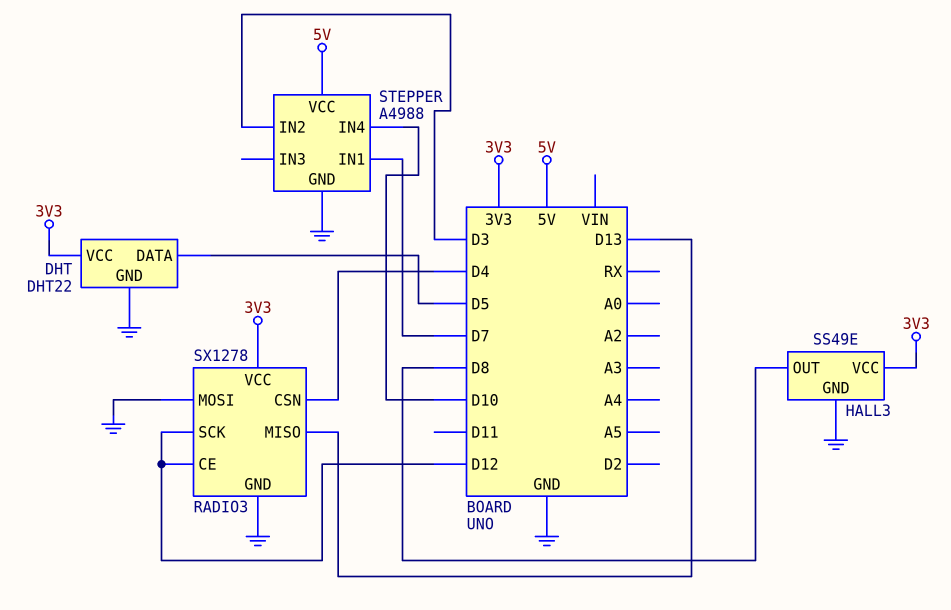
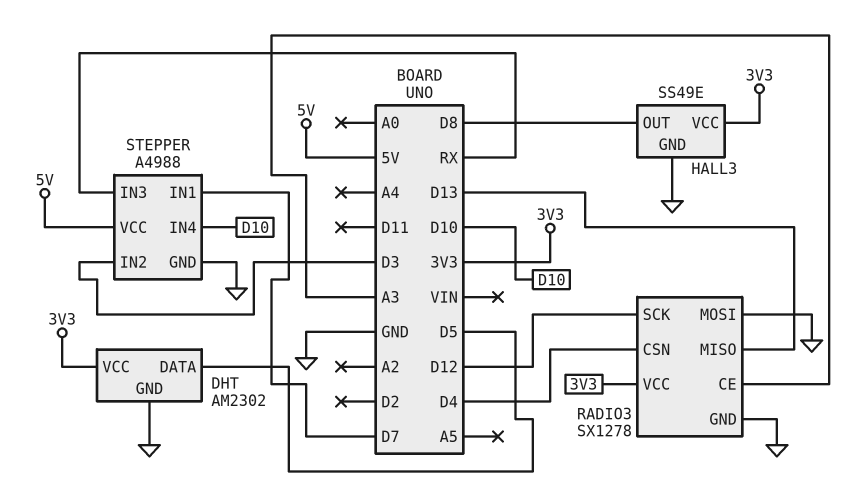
DHT: DHT22 -> AM2302
RADIO3 pin CE: D12 -> A3
STEPPER pin IN3: none -> RX

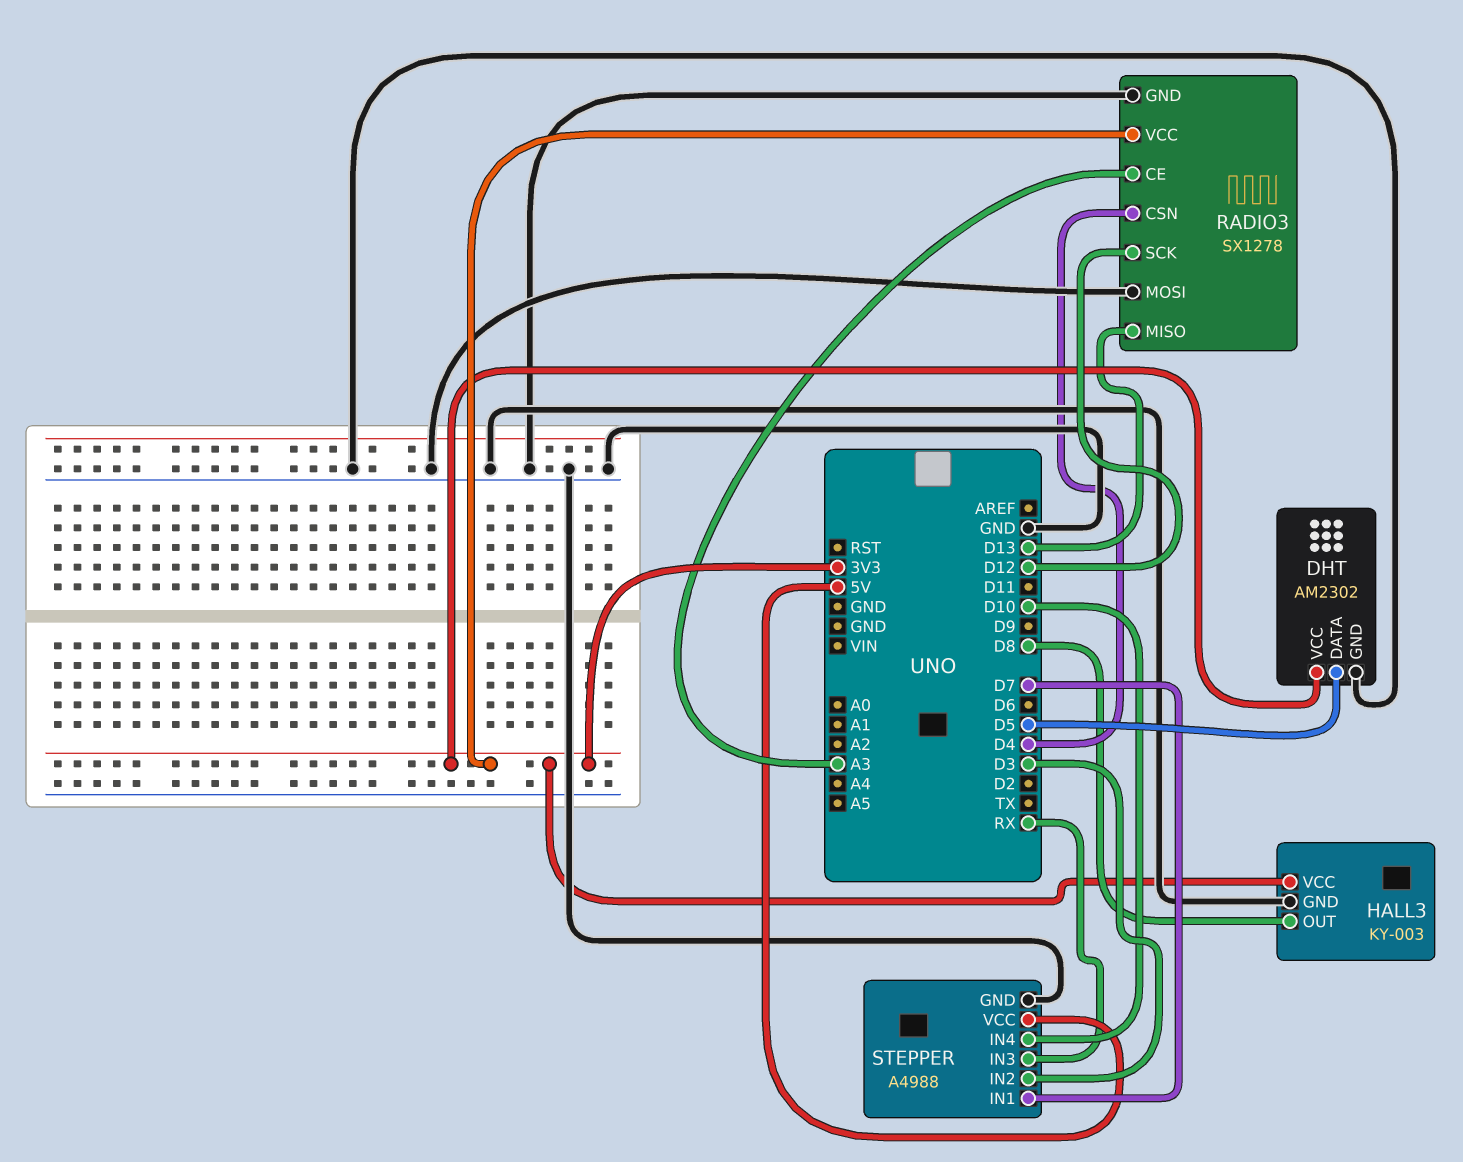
HALL3: SS49E -> KY-003

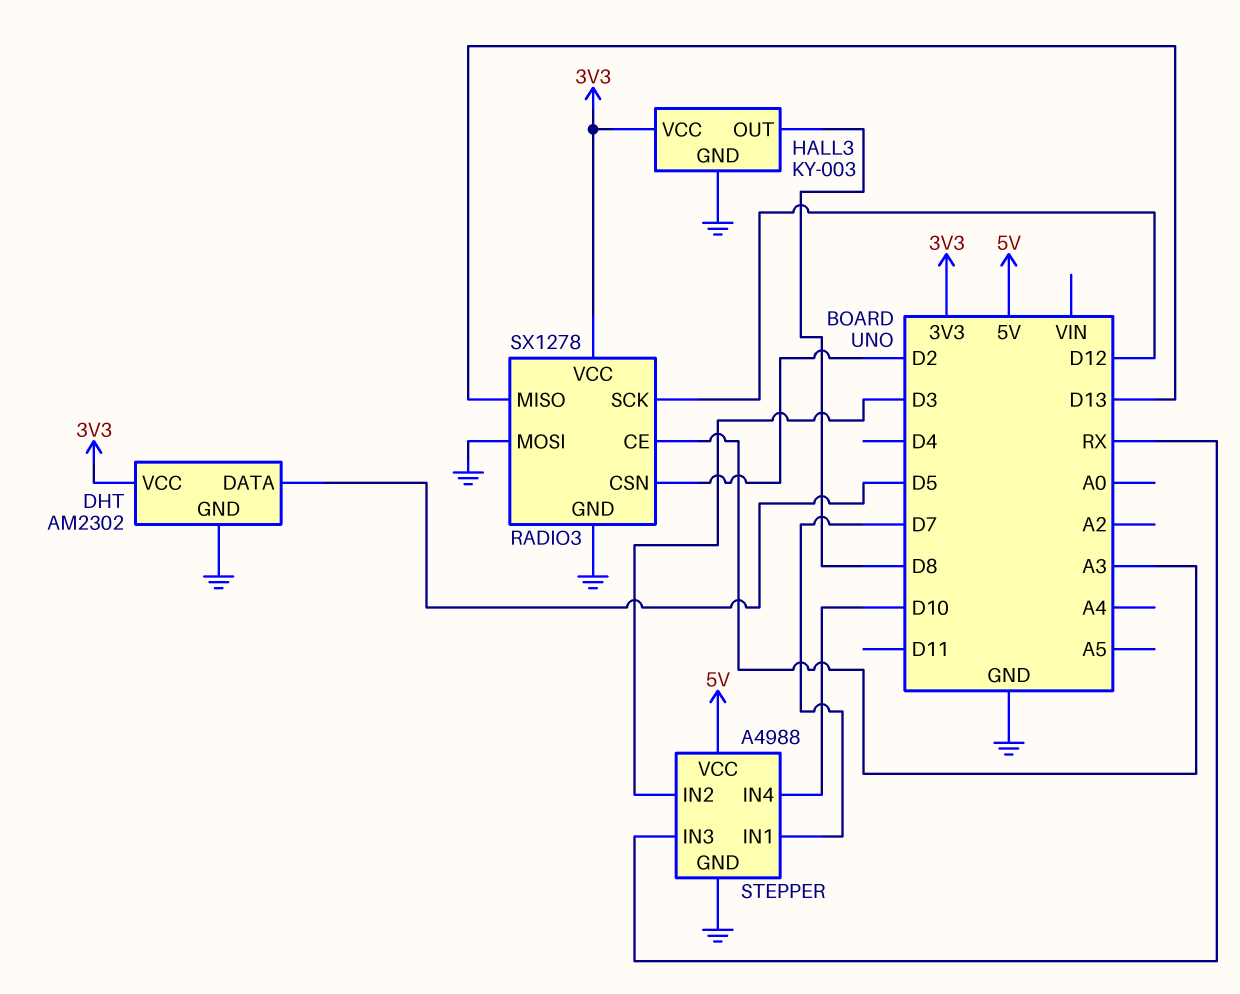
RADIO3 pin CSN: D4 -> D2

